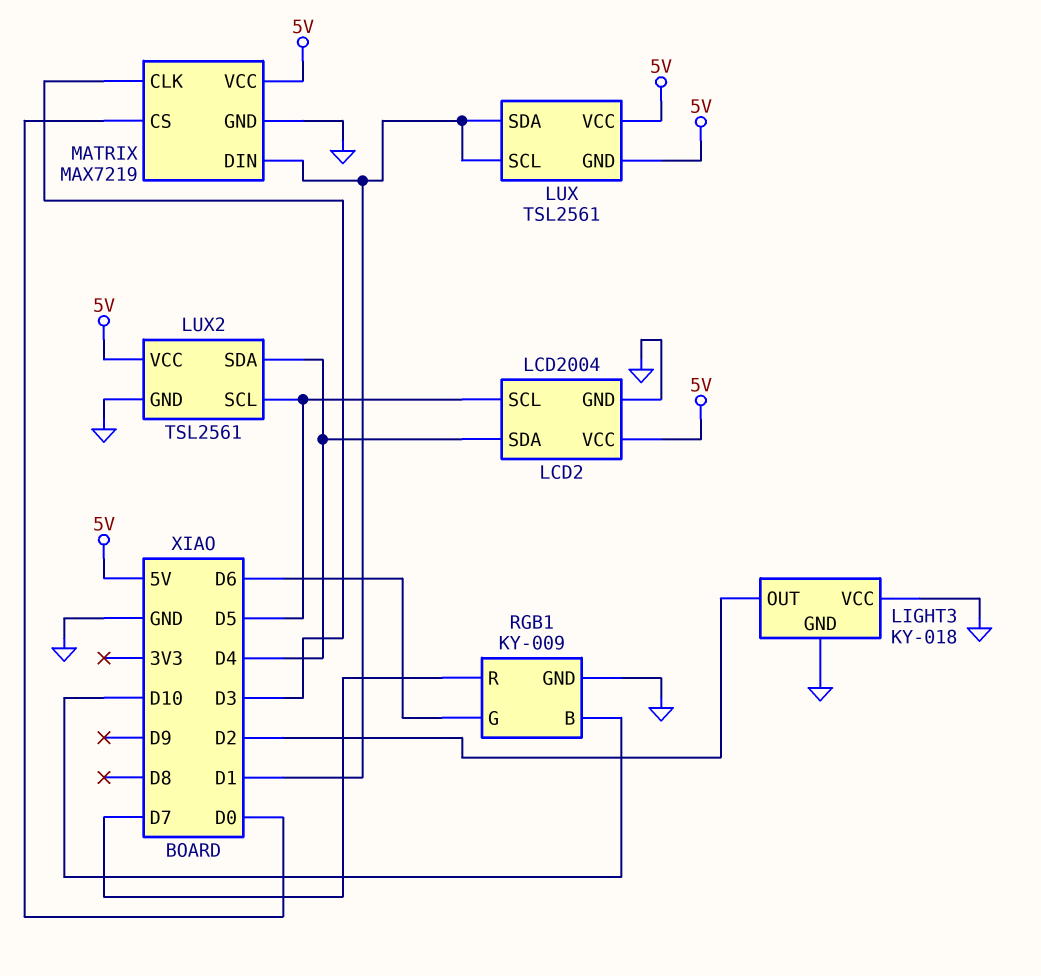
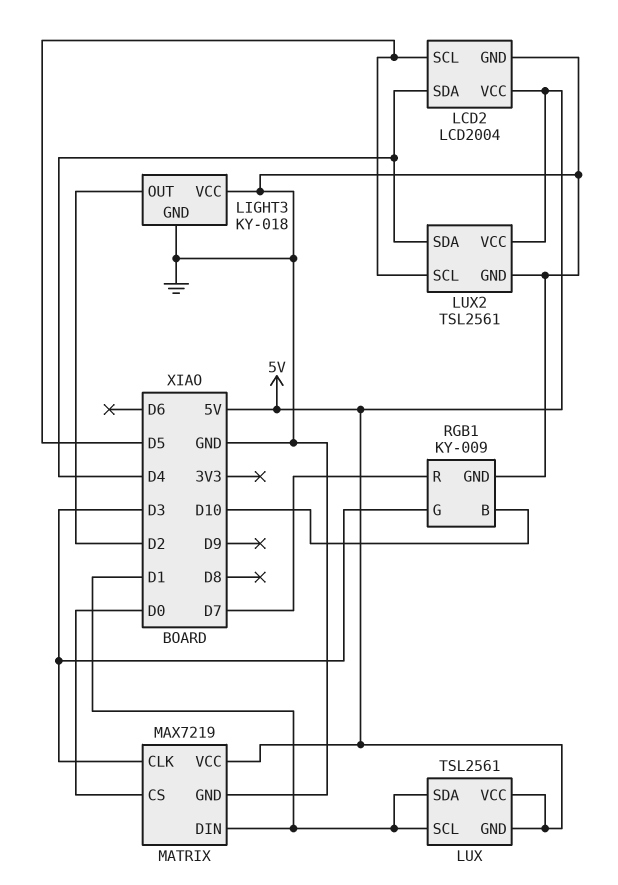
RGB1 pin G: D6 -> D3

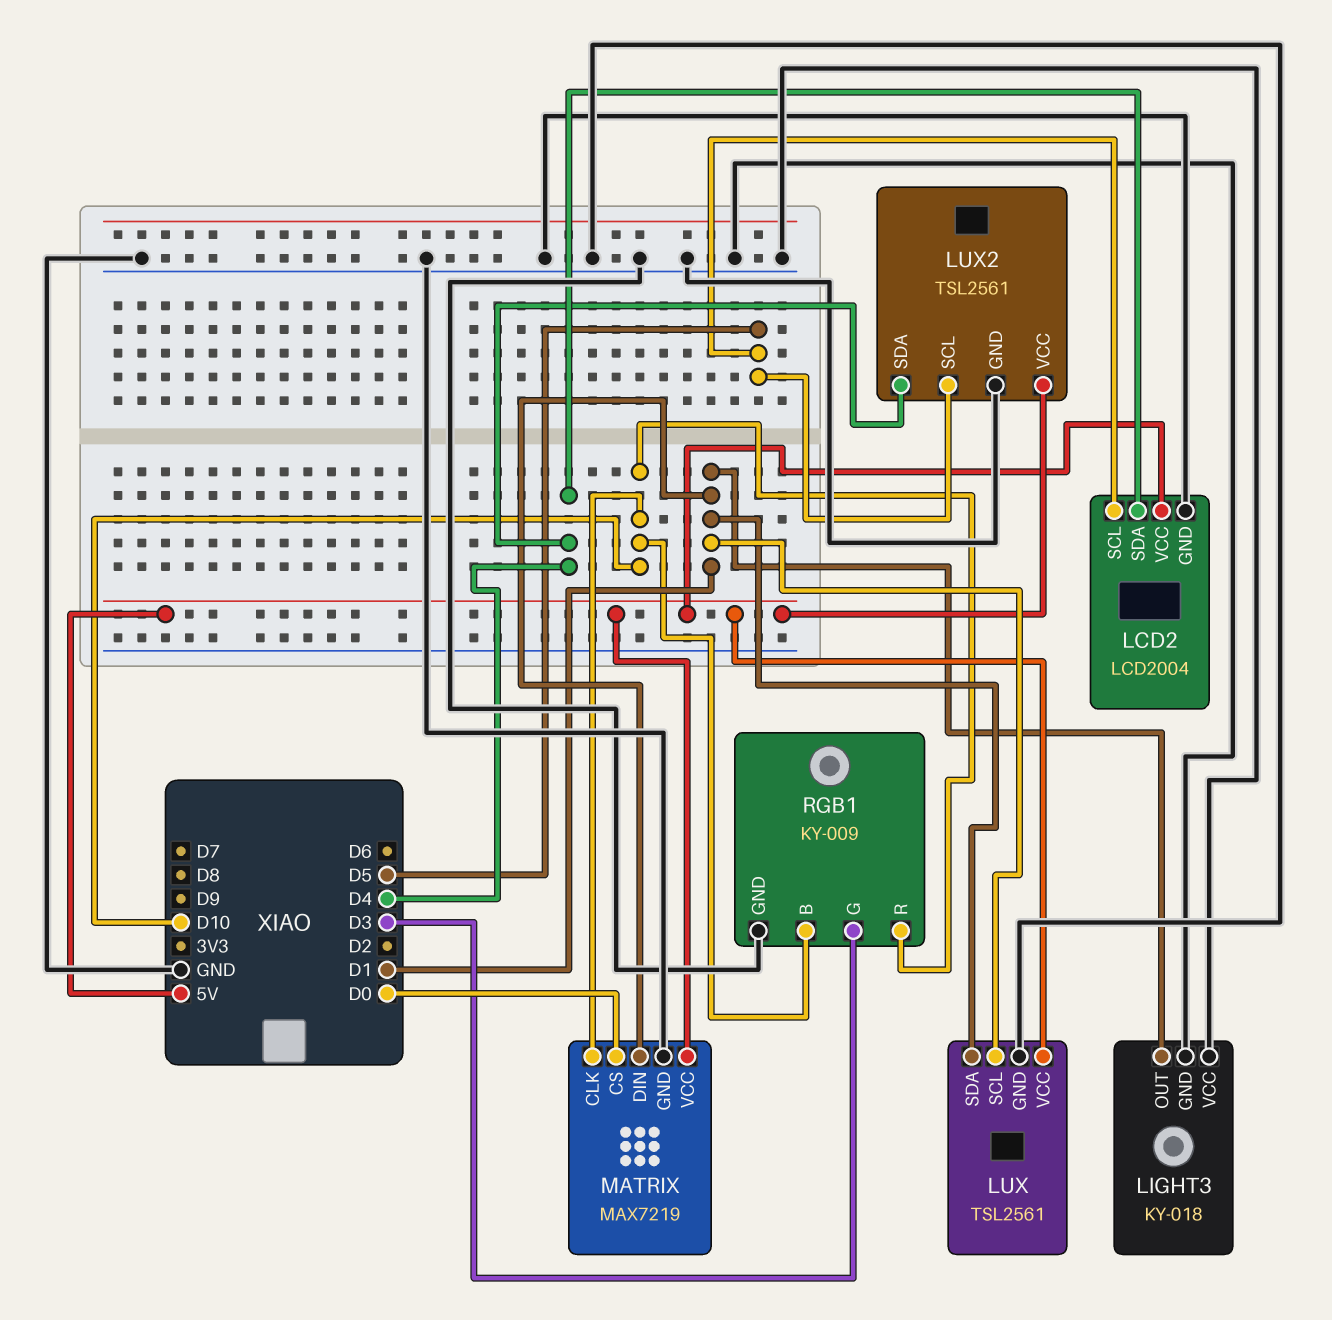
LIGHT3 pin OUT: D2 -> D1
LUX pin GND: 5V -> GND
MATRIX pin CLK: D3 -> D10
RGB1 pin R: D7 -> D10

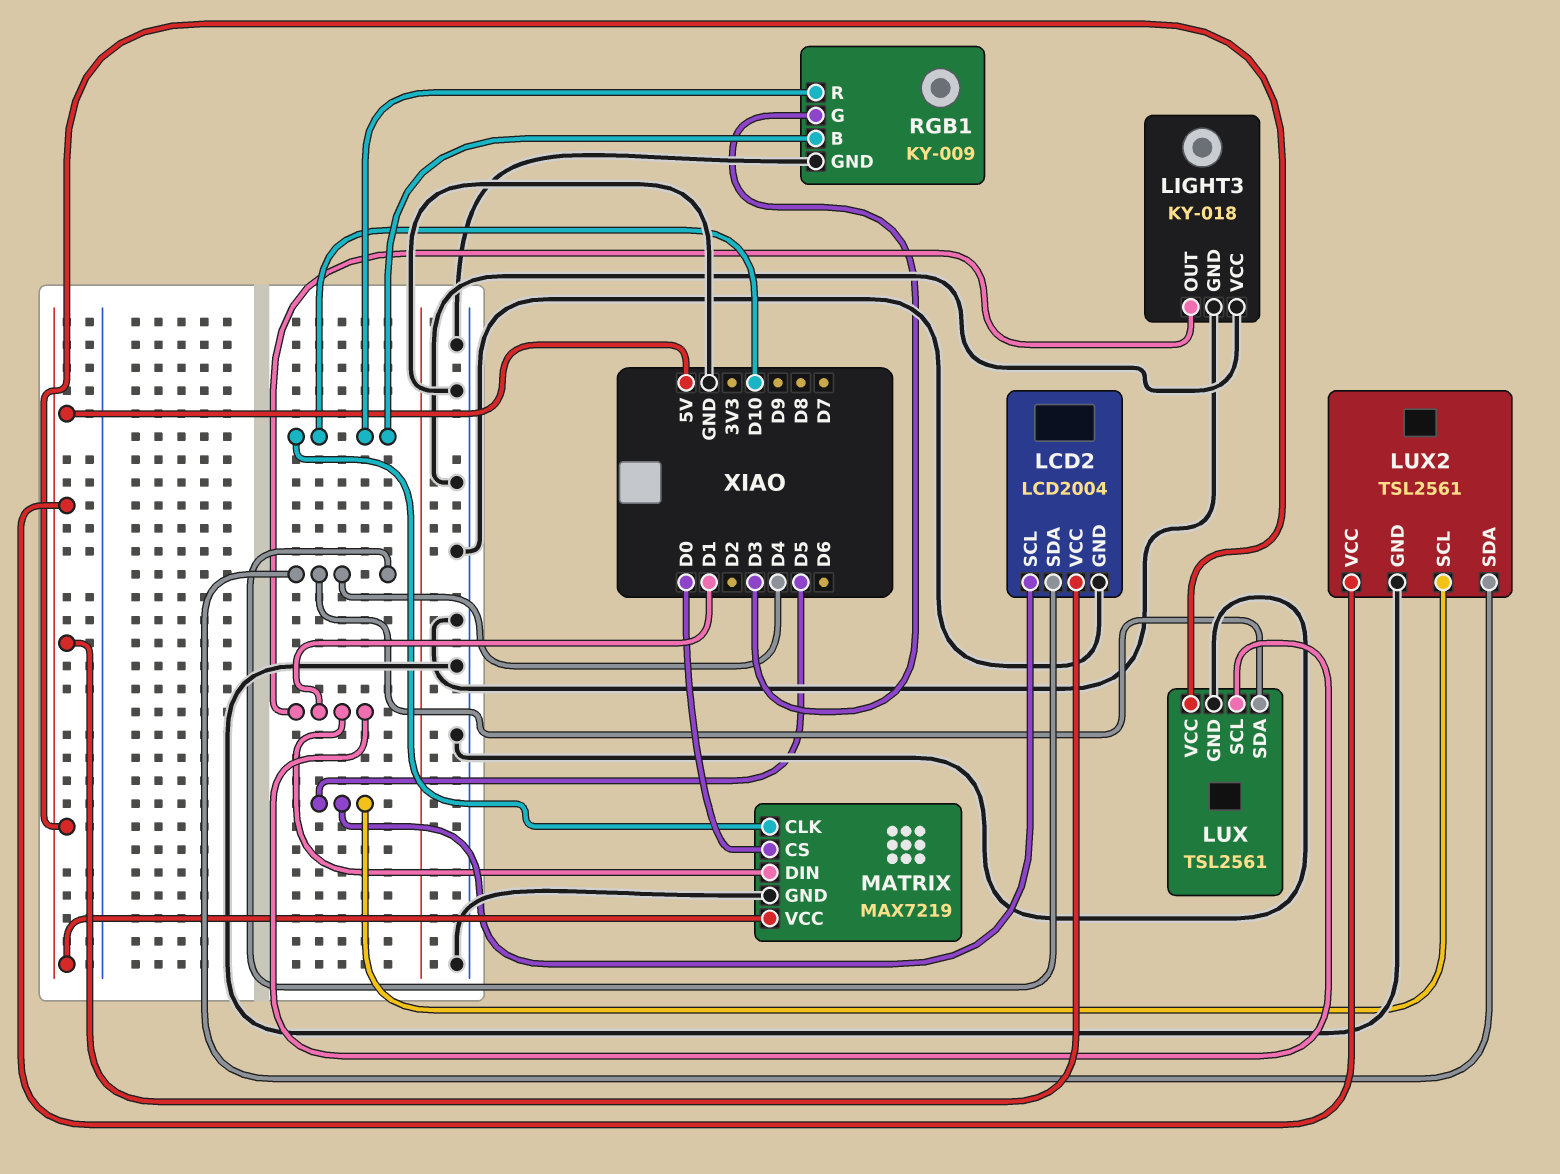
LUX pin SDA: D1 -> D4

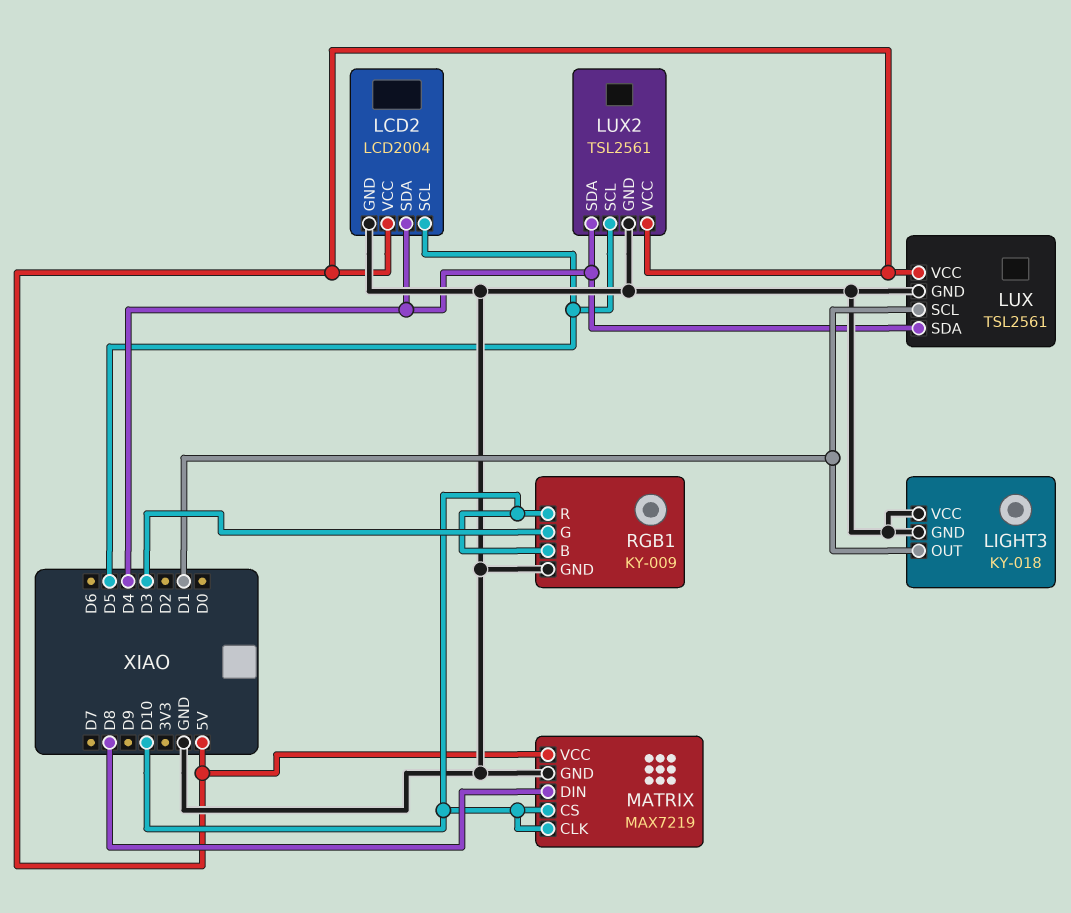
MATRIX pin CS: D0 -> D10
MATRIX pin DIN: D1 -> D8

